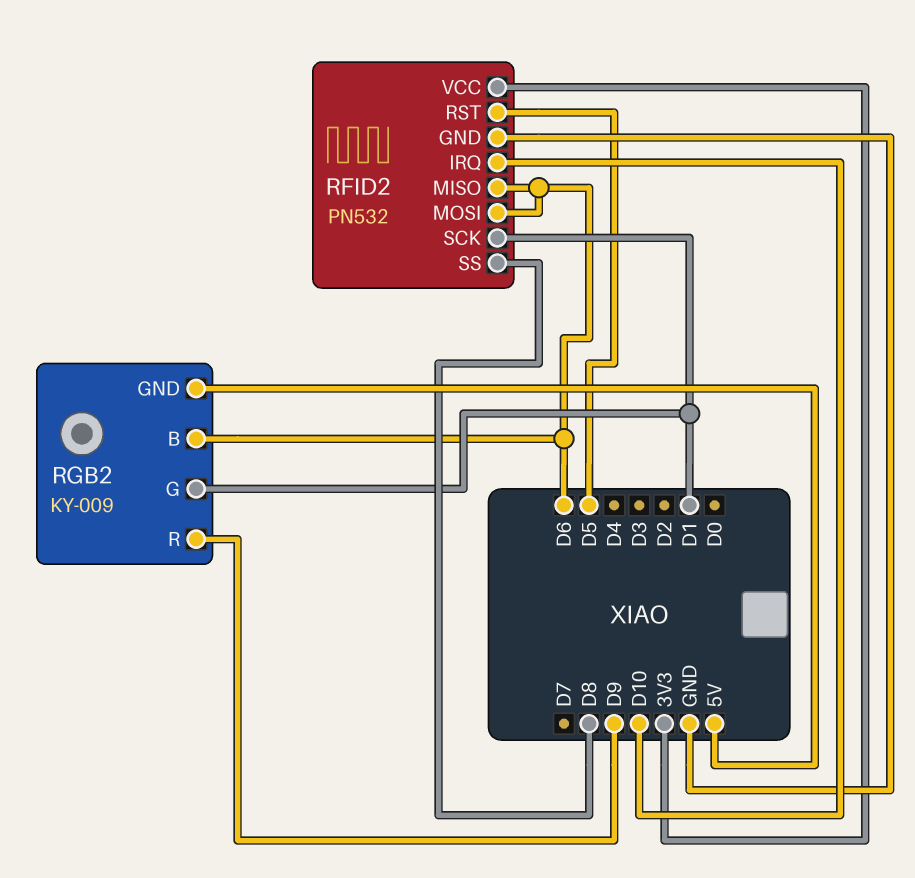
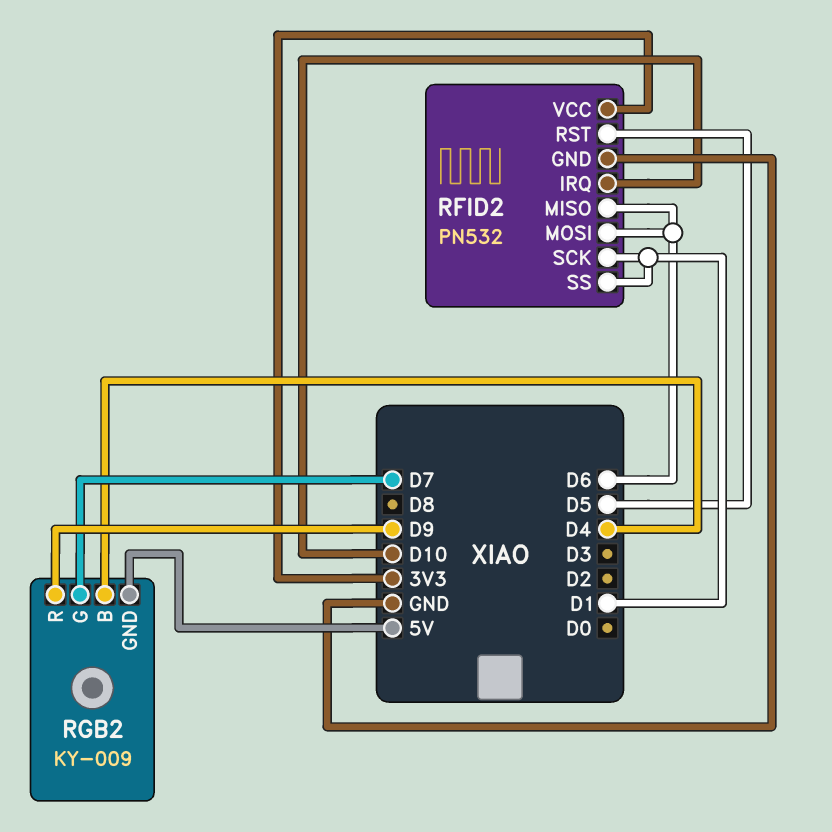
RFID2 pin SS: D8 -> D1
RGB2 pin B: D6 -> D4
RGB2 pin G: D1 -> D7

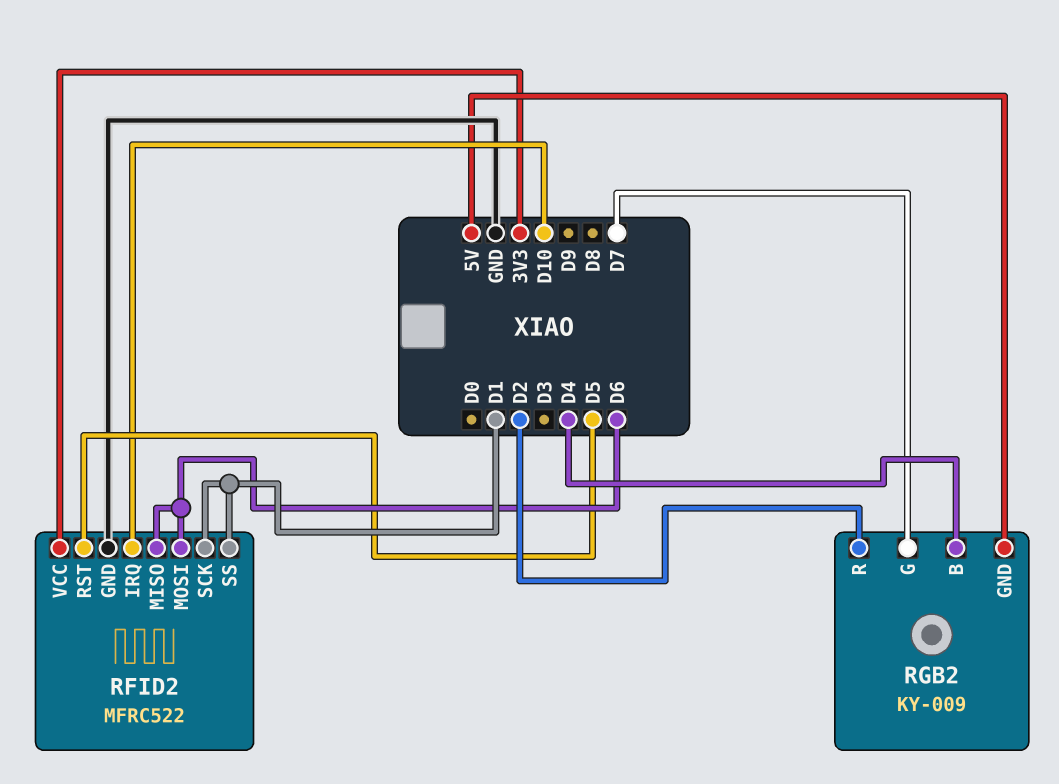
RFID2: PN532 -> MFRC522
RGB2 pin R: D9 -> D2

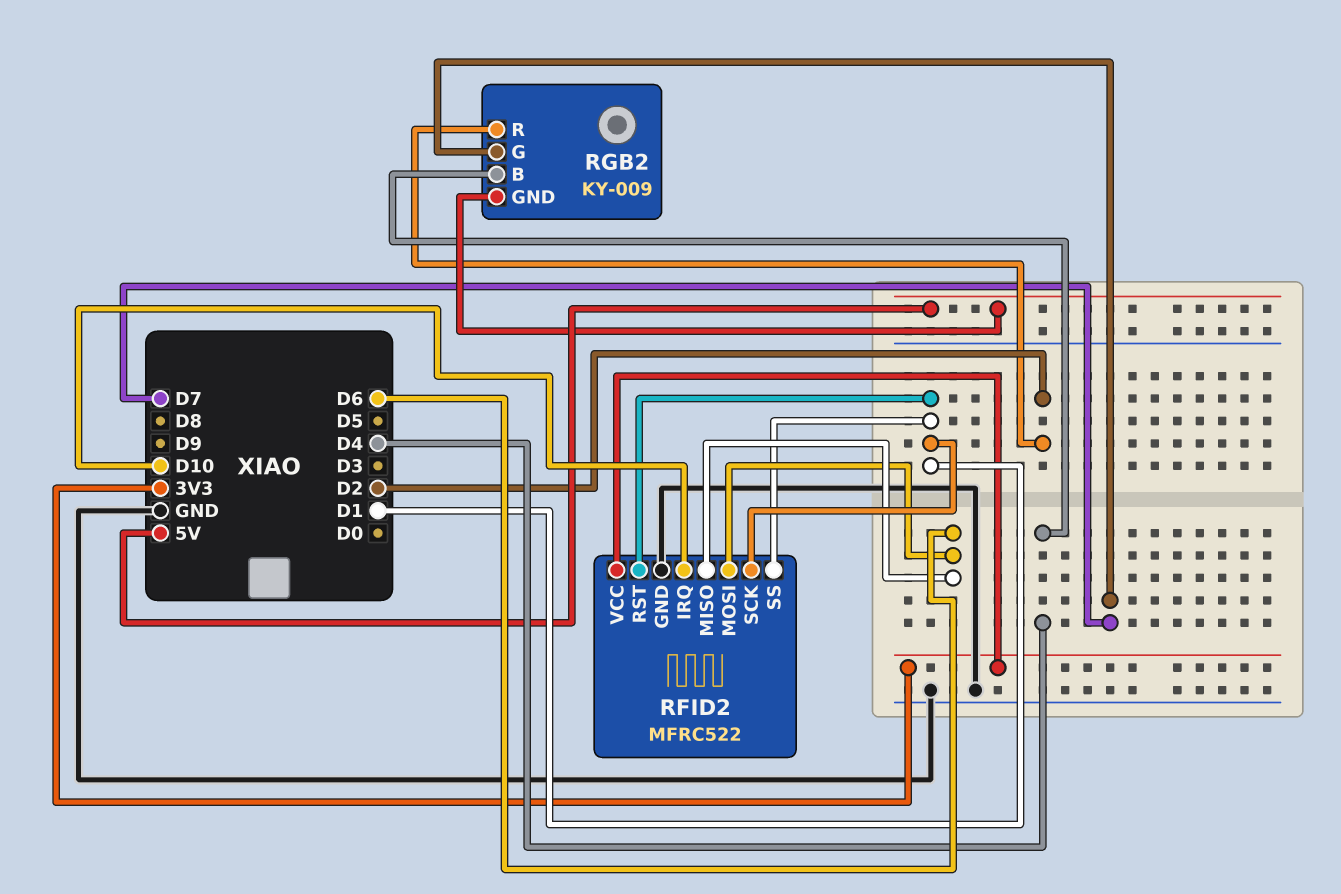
RFID2 pin RST: D5 -> D1

